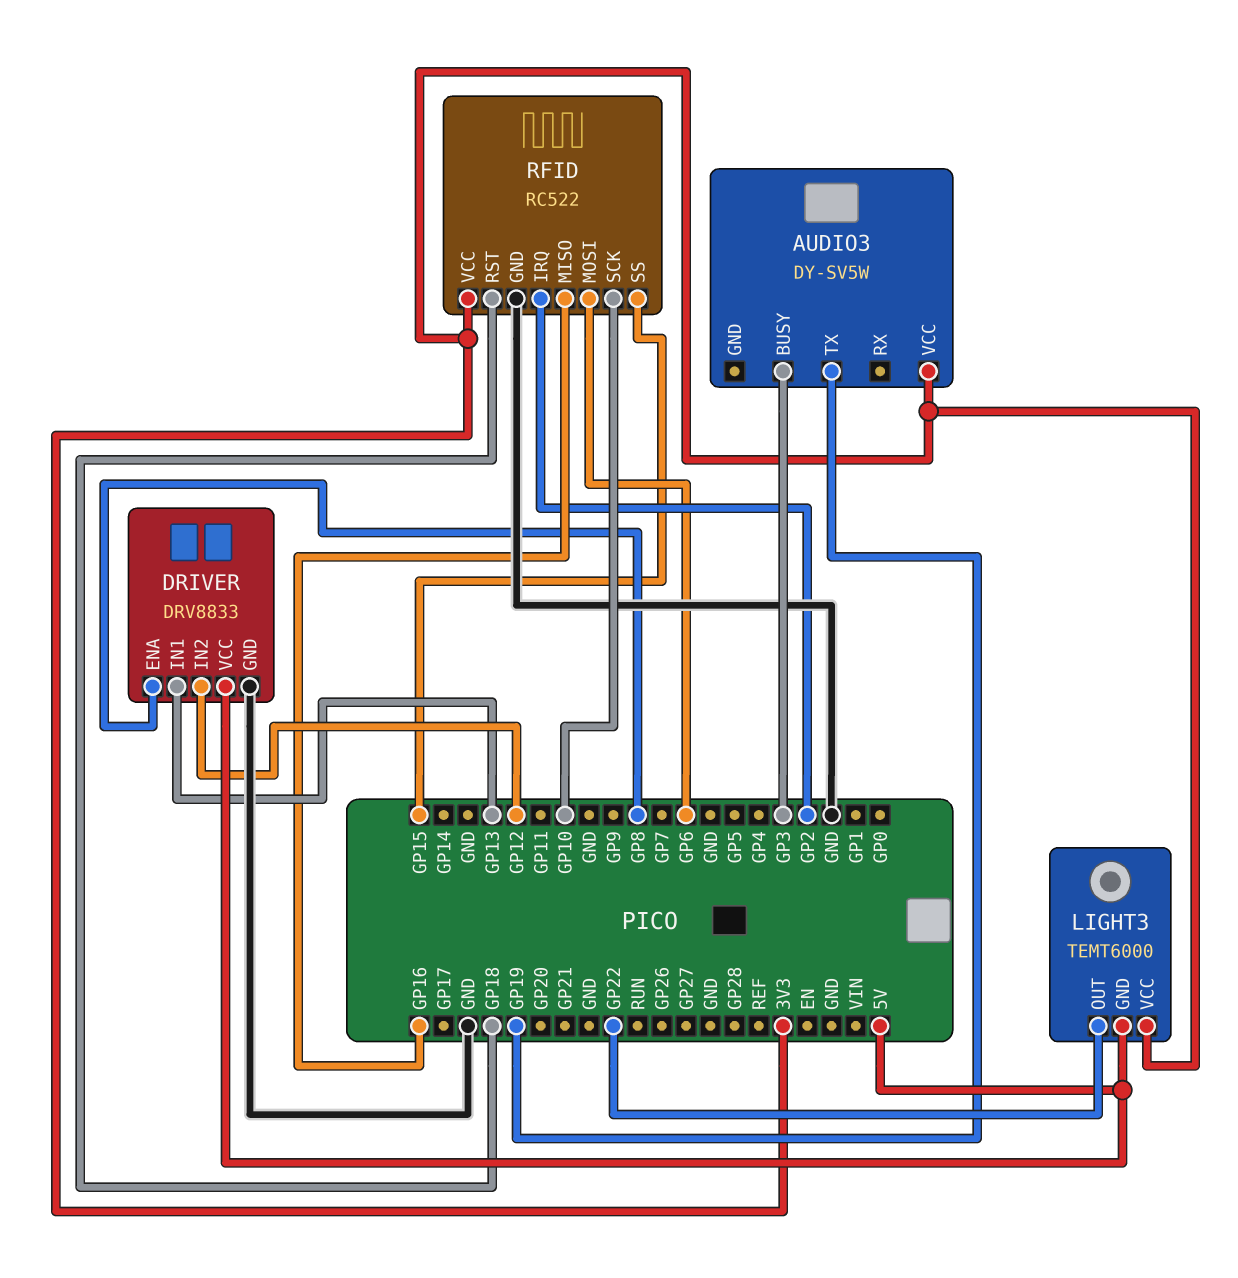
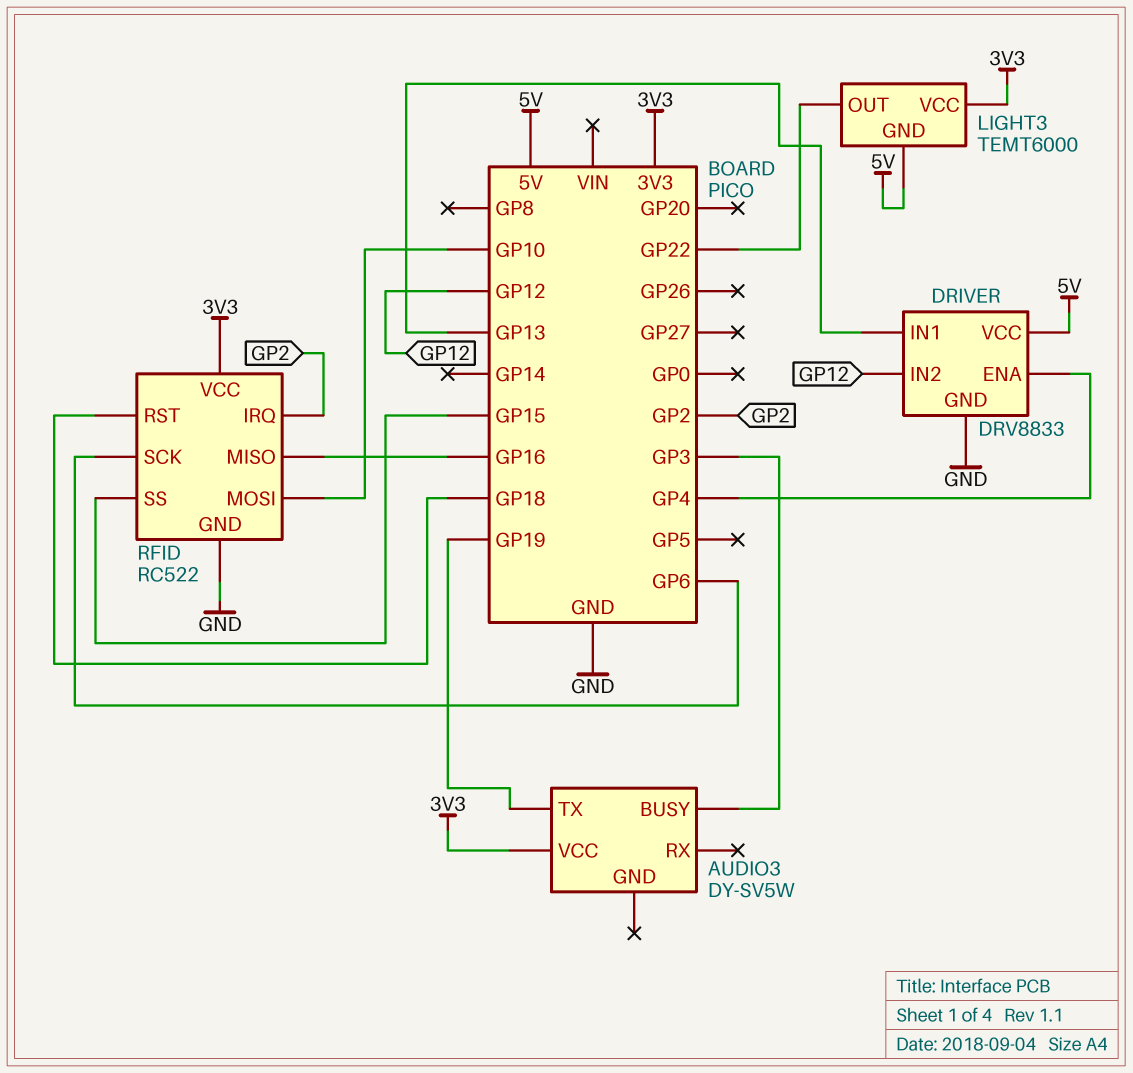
DRIVER pin ENA: GP8 -> GP4
RFID pin MOSI: GP6 -> GP10
RFID pin SCK: GP10 -> GP6

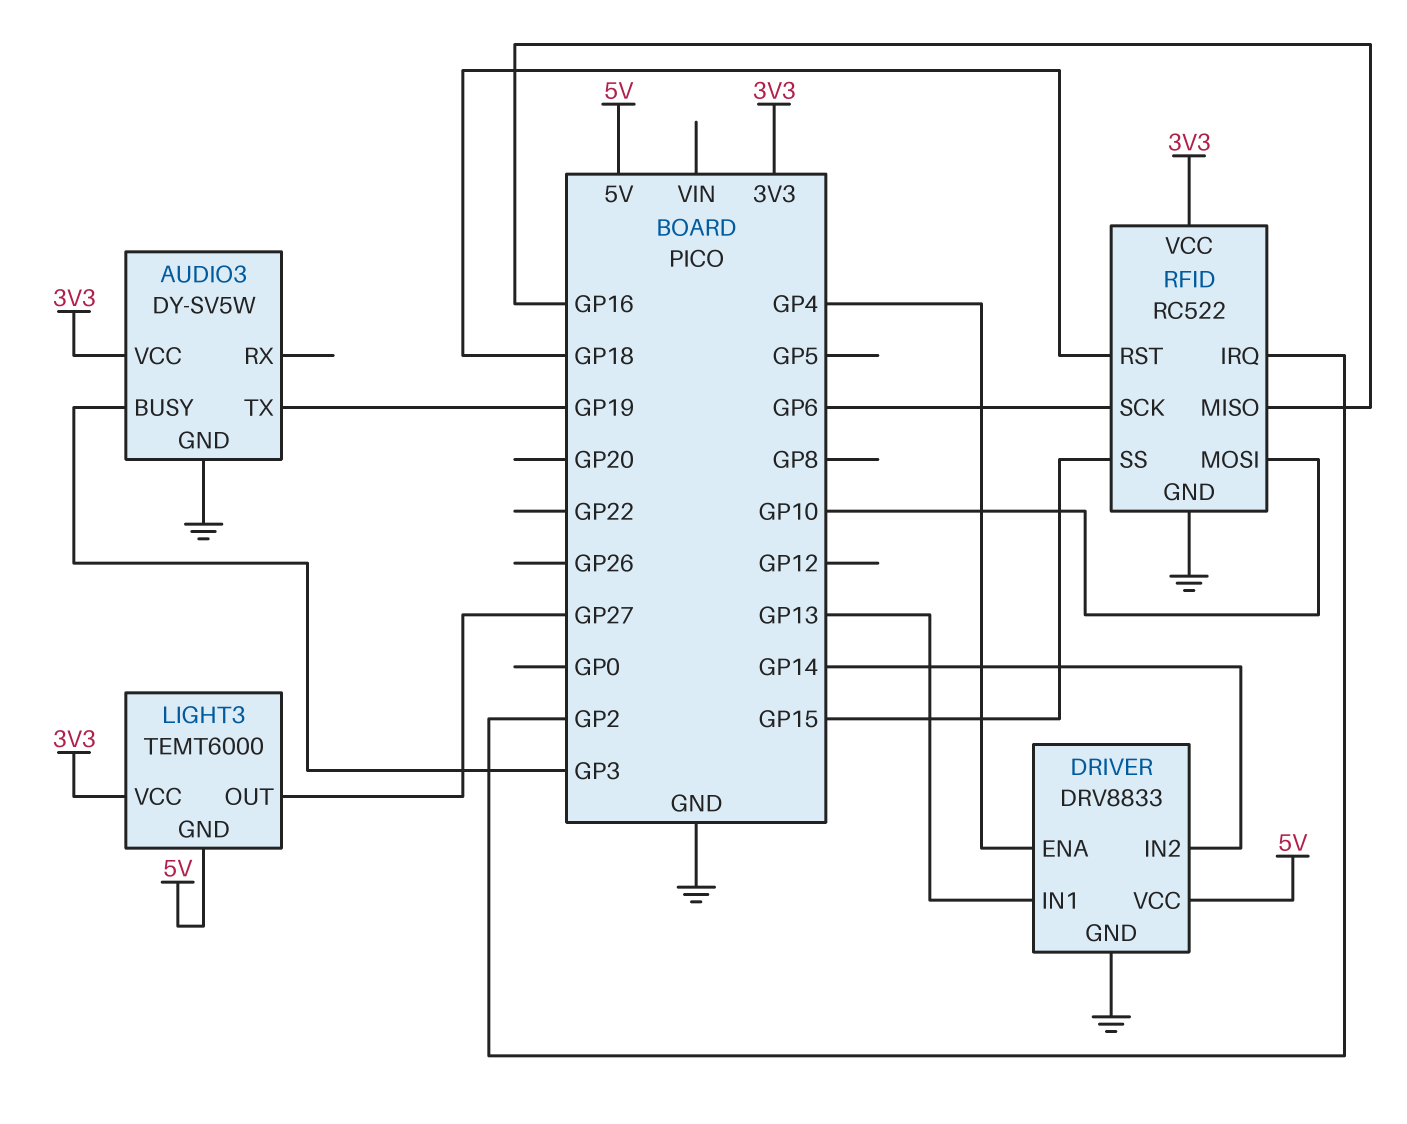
AUDIO3 pin GND: none -> GND
DRIVER pin IN2: GP12 -> GP14
LIGHT3 pin OUT: GP22 -> GP27

